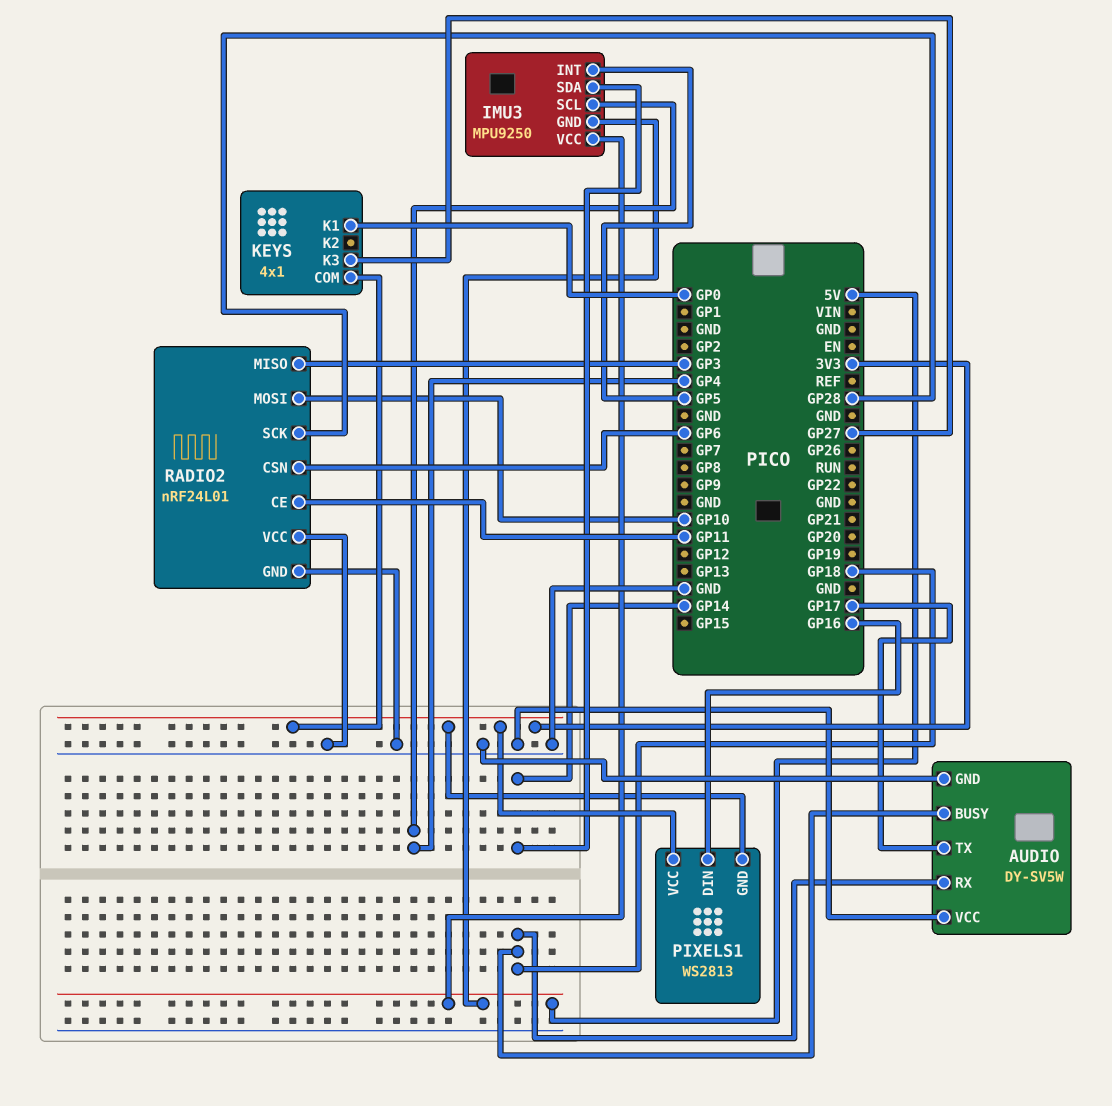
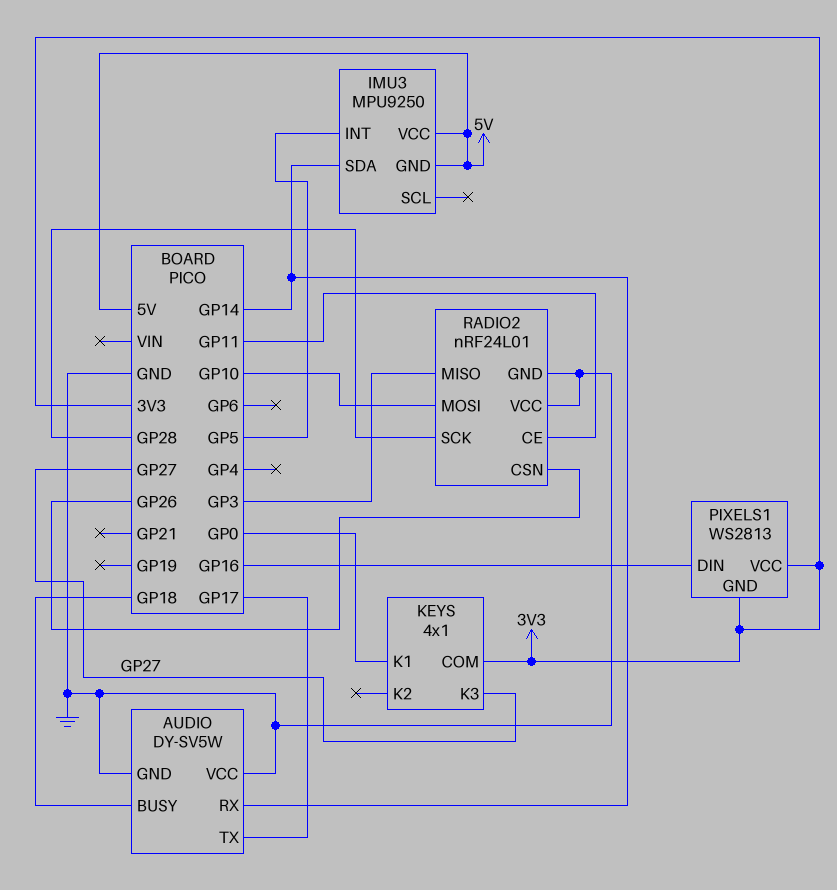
AUDIO pin RX: GP18 -> GP14
IMU3 pin SCL: GP4 -> none
RADIO2 pin CSN: GP6 -> GP26

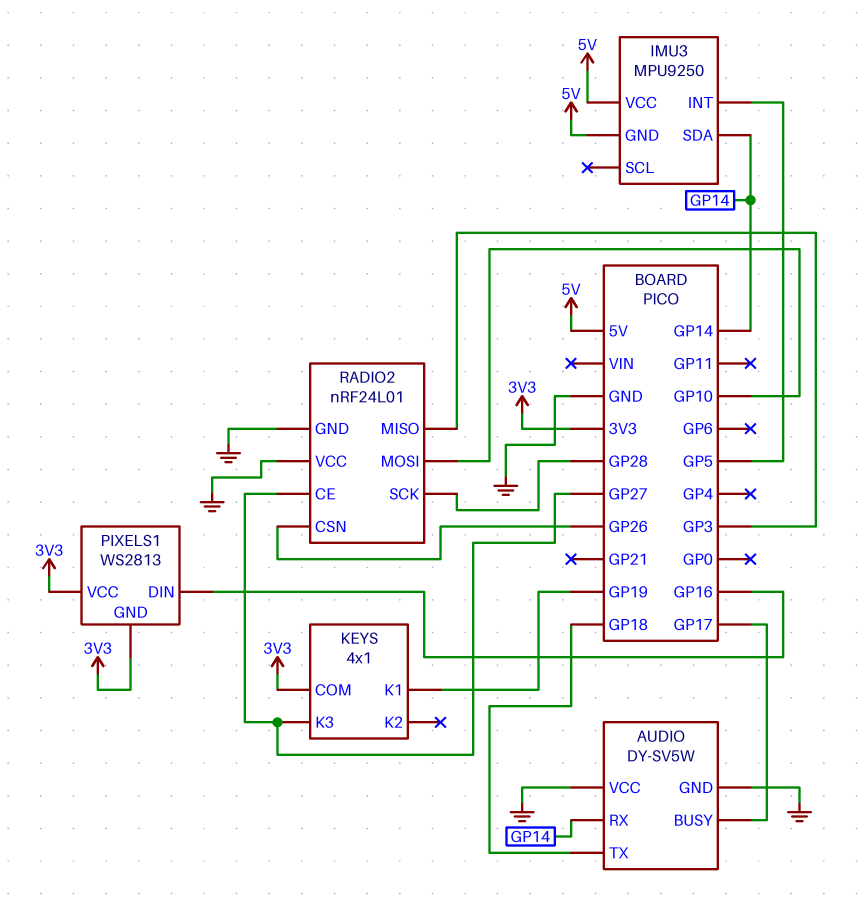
AUDIO pin BUSY: GP18 -> GP17
AUDIO pin TX: GP17 -> GP18
KEYS pin K1: GP0 -> GP19
RADIO2 pin CE: GP11 -> GP27

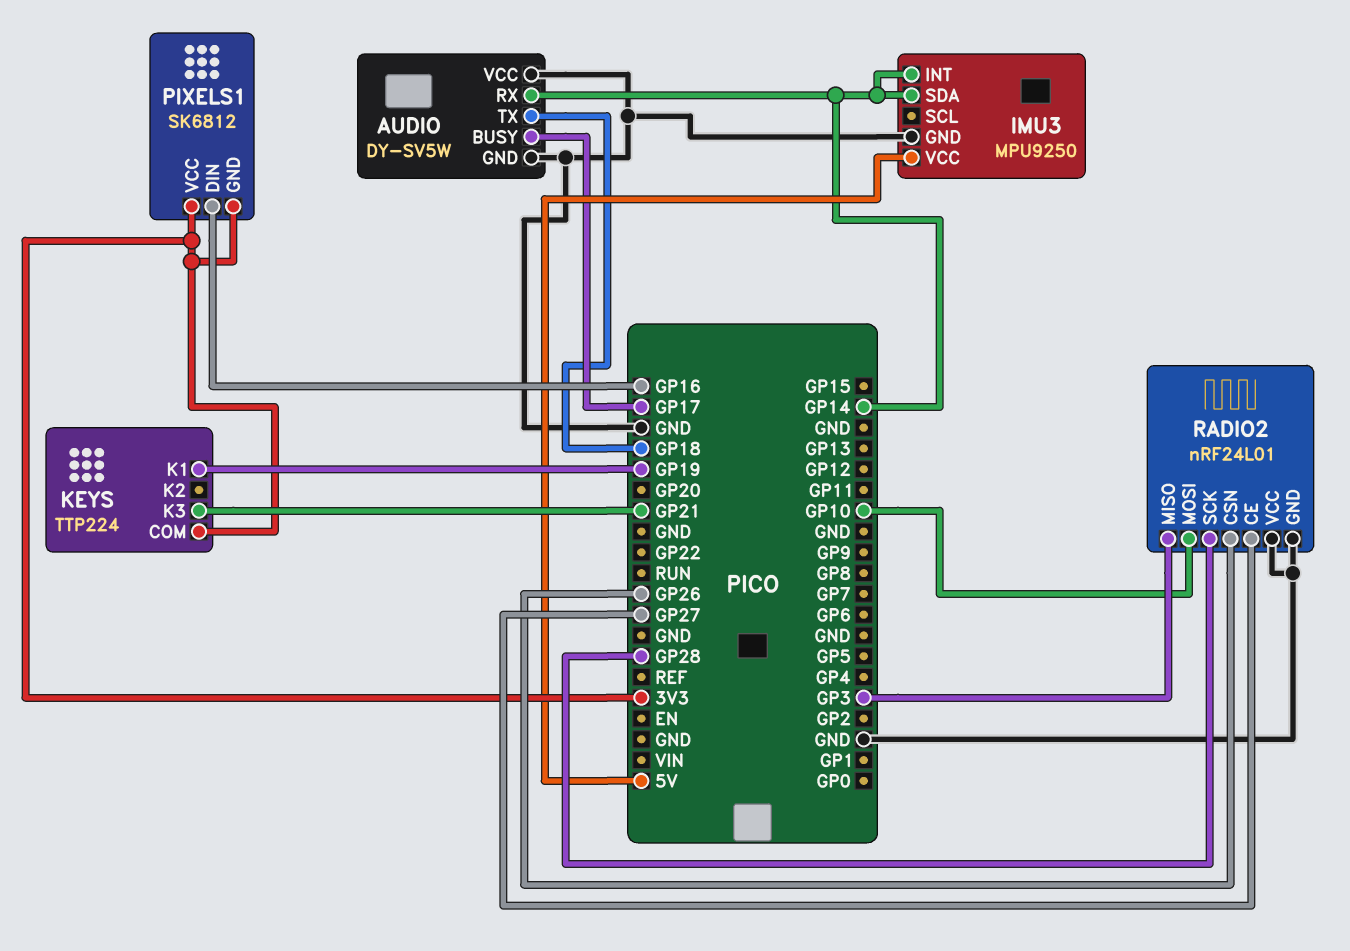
IMU3 pin GND: 5V -> GND
IMU3 pin INT: GP5 -> GP14
KEYS: 4x1 -> TTP224
KEYS pin K3: GP27 -> GP21
PIXELS1: WS2813 -> SK6812

